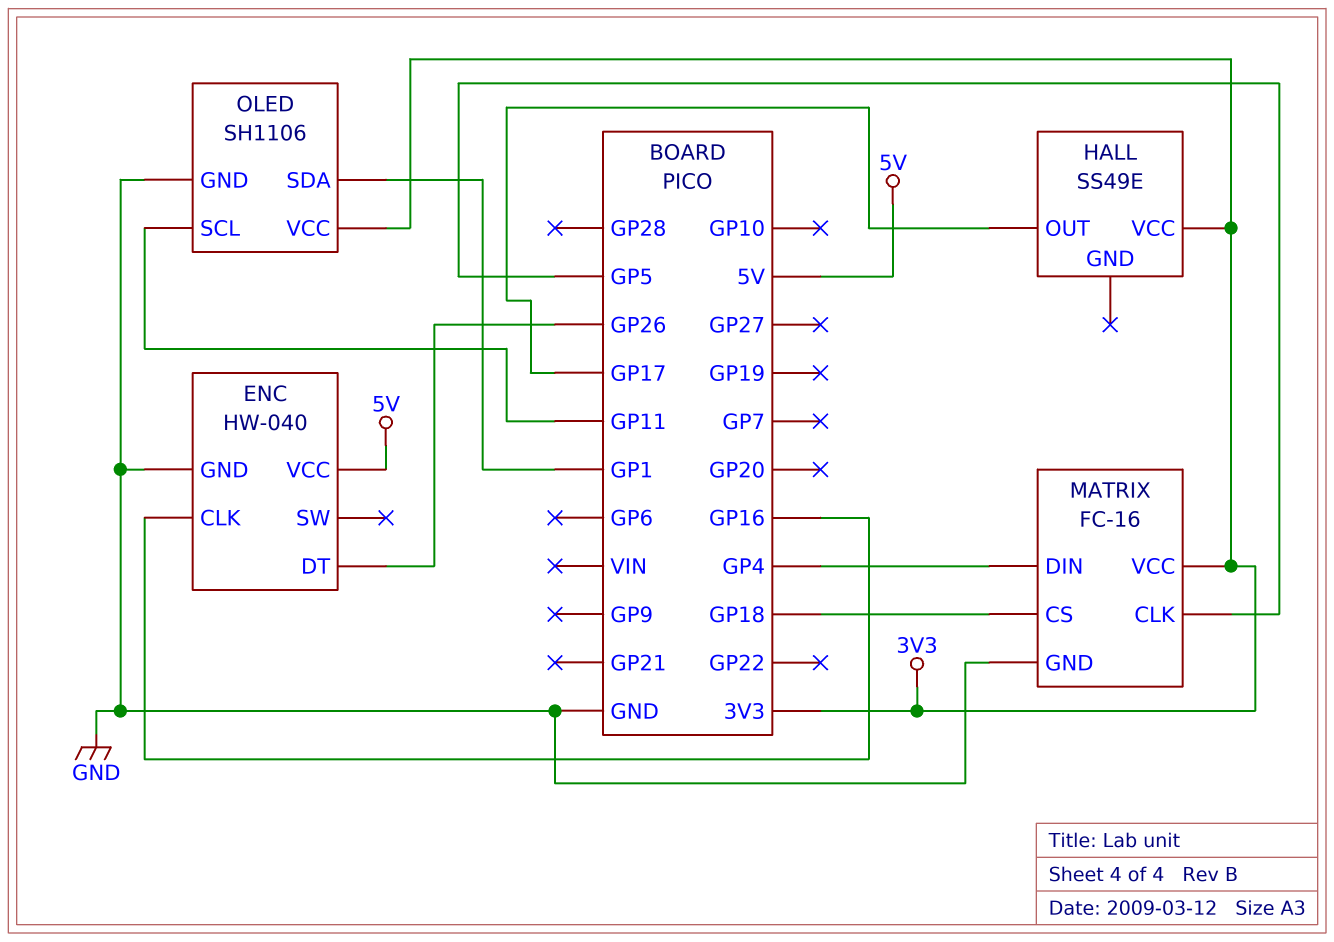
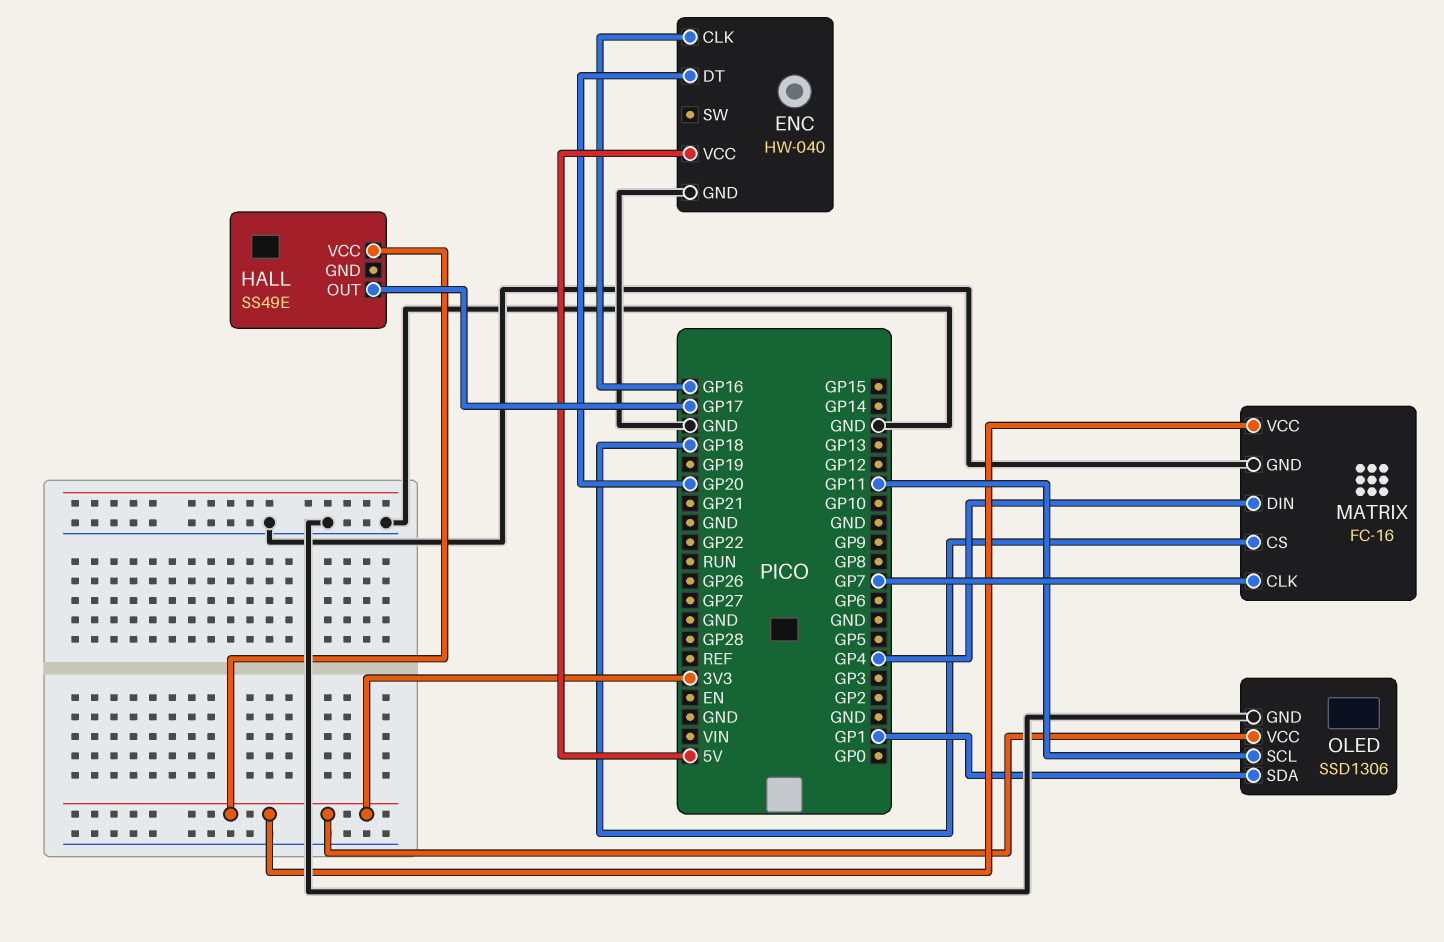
ENC pin DT: GP26 -> GP20
MATRIX pin CLK: GP5 -> GP7
OLED: SH1106 -> SSD1306

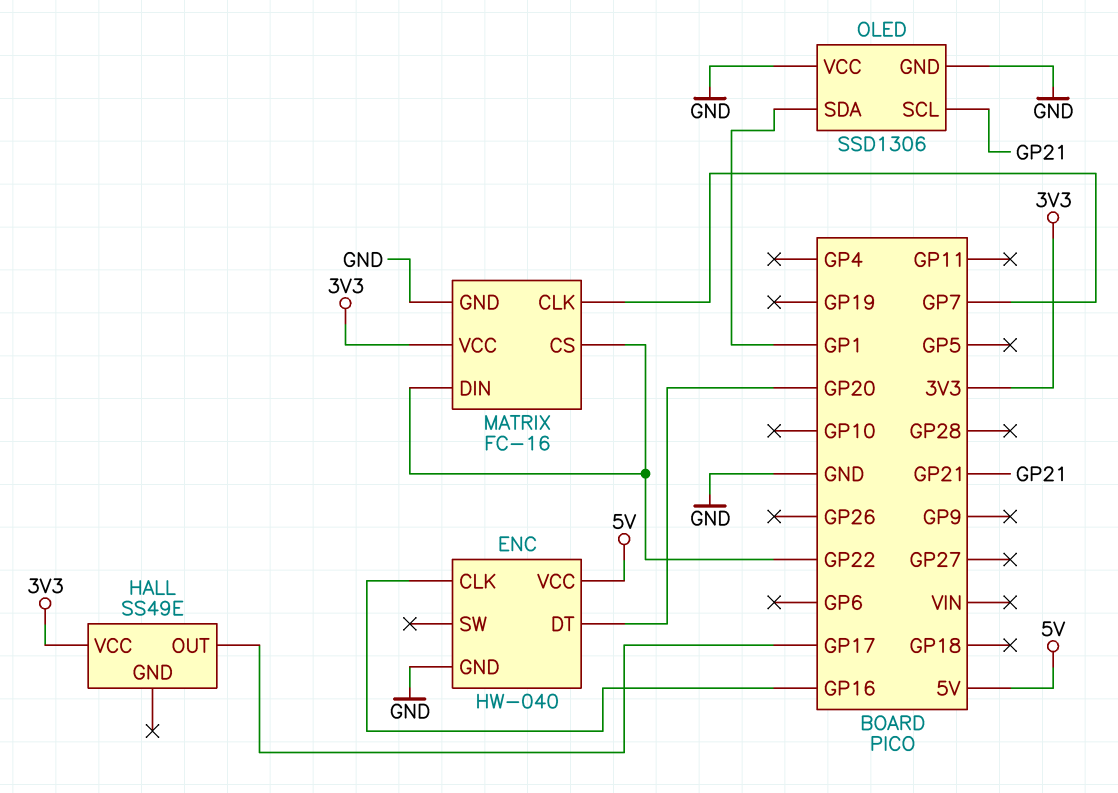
MATRIX pin CS: GP18 -> GP22
MATRIX pin DIN: GP4 -> GP22
OLED pin SCL: GP11 -> GP21
OLED pin VCC: 3V3 -> GND

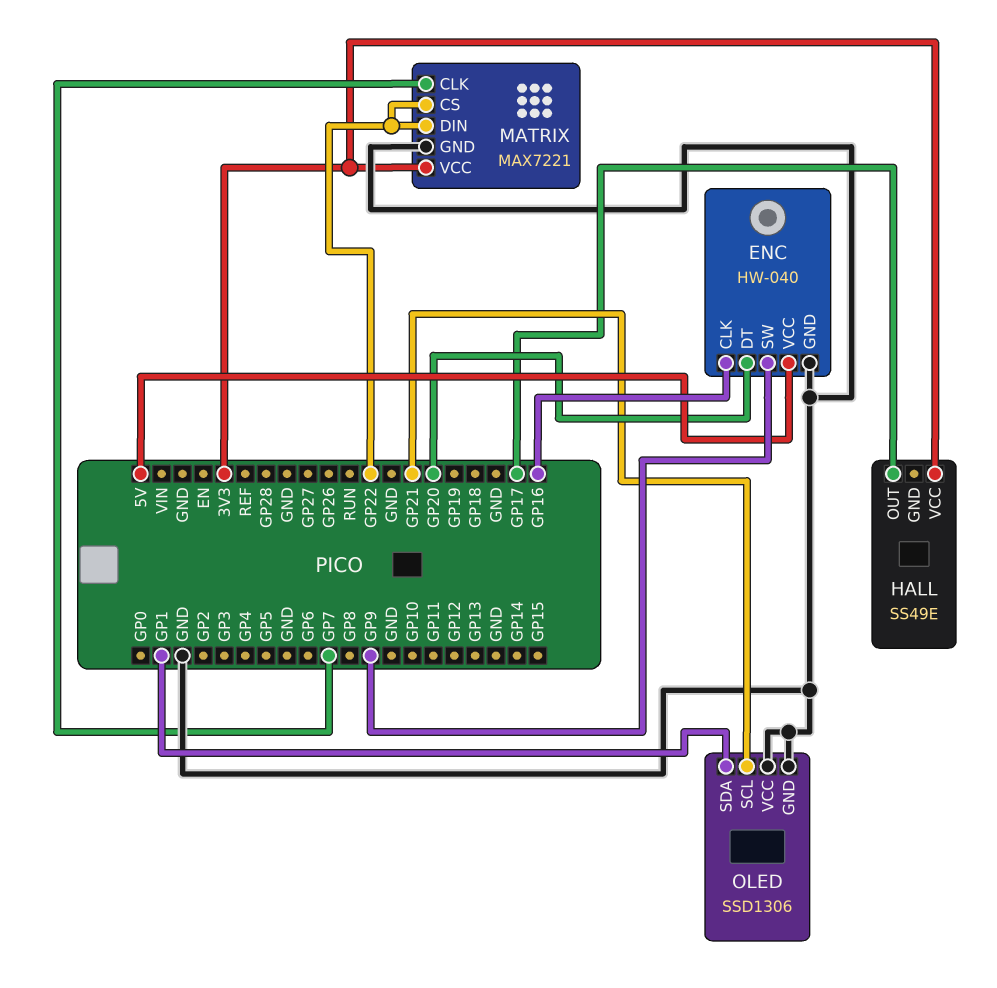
ENC pin SW: none -> GP9
MATRIX: FC-16 -> MAX7221

